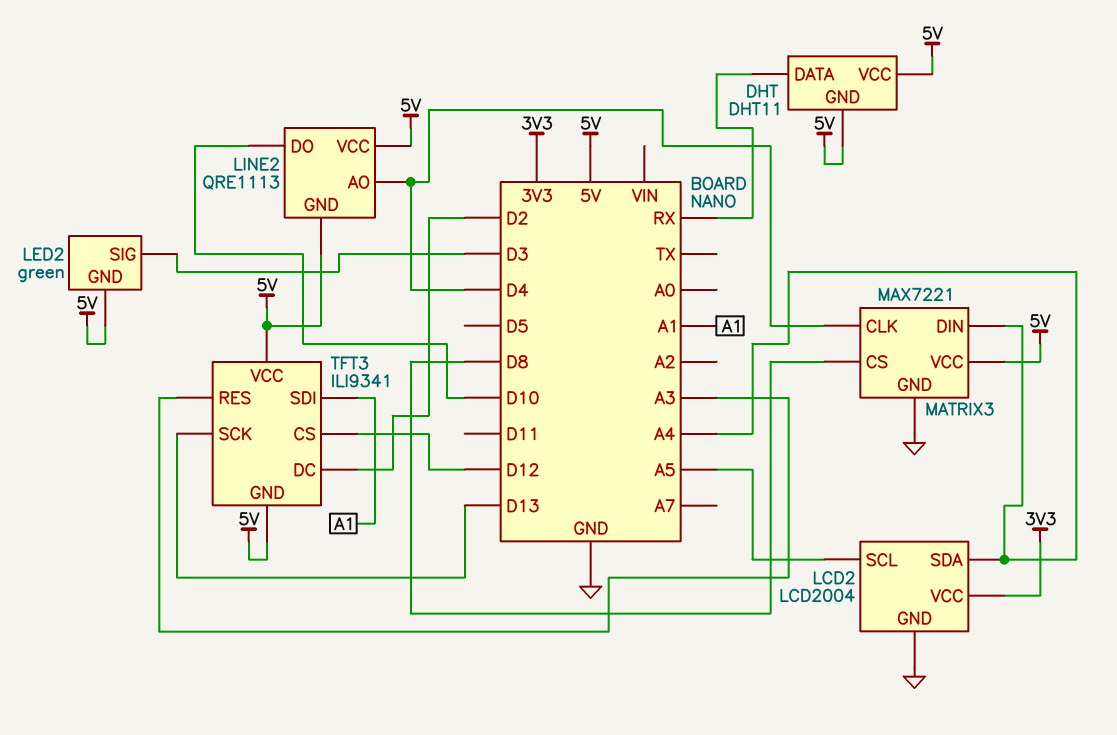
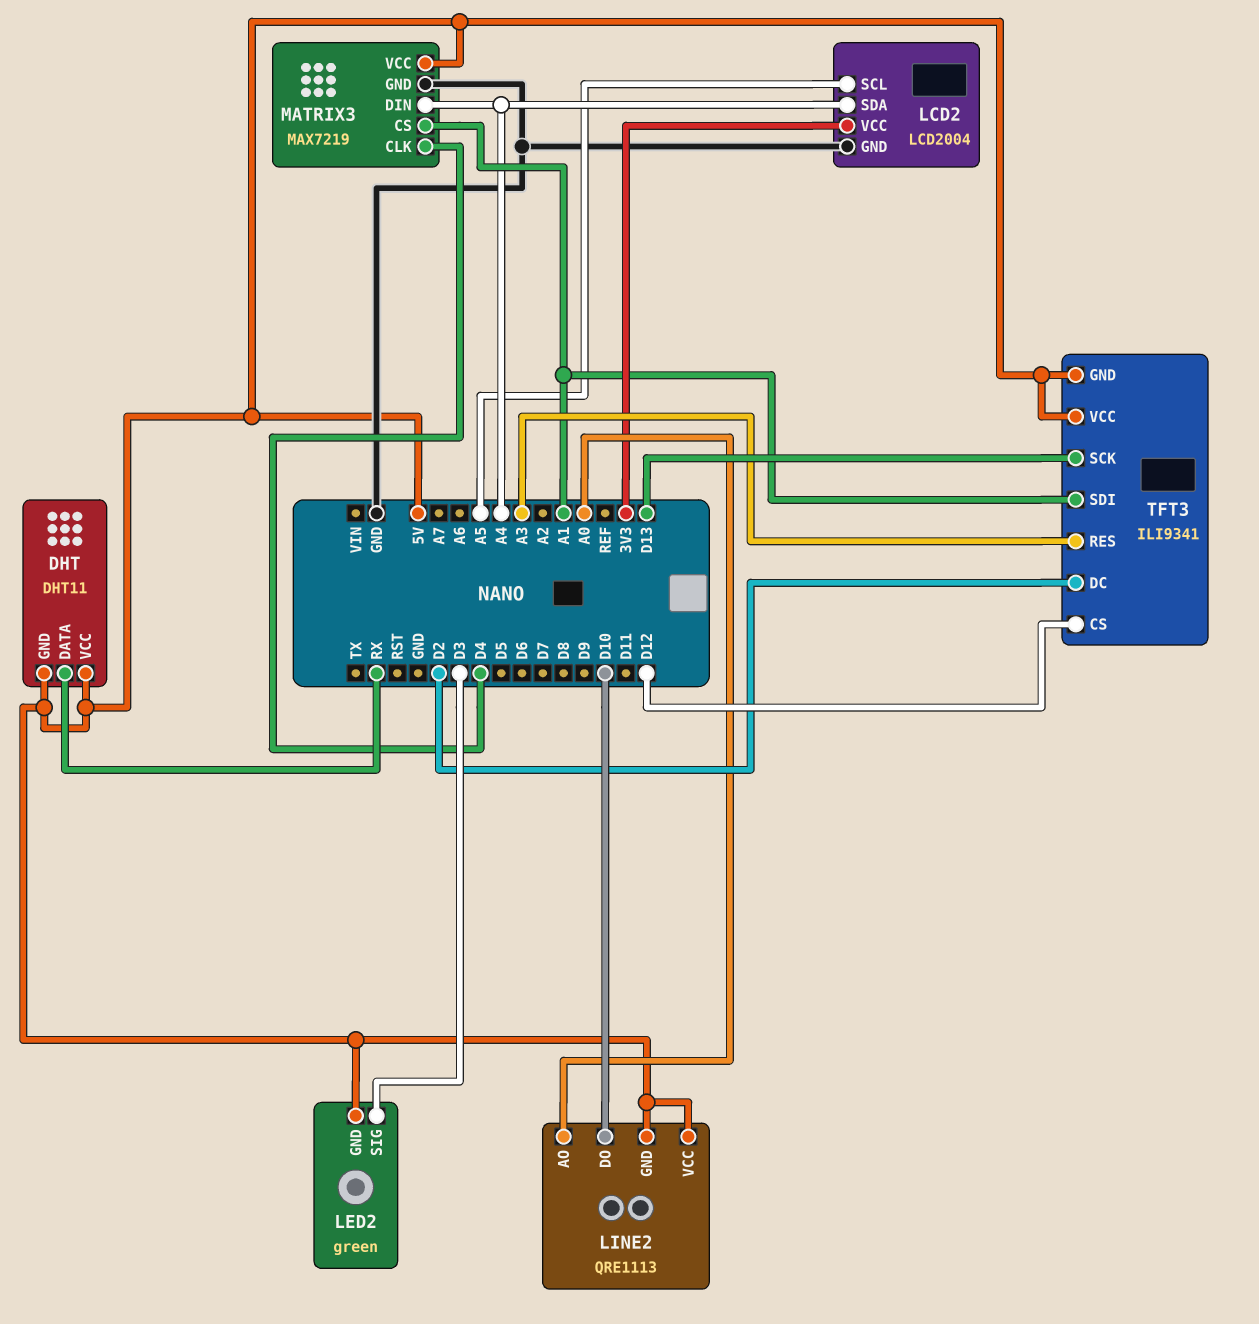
LINE2 pin AO: D4 -> A0
MATRIX3: MAX7221 -> MAX7219
MATRIX3 pin CS: D8 -> A1

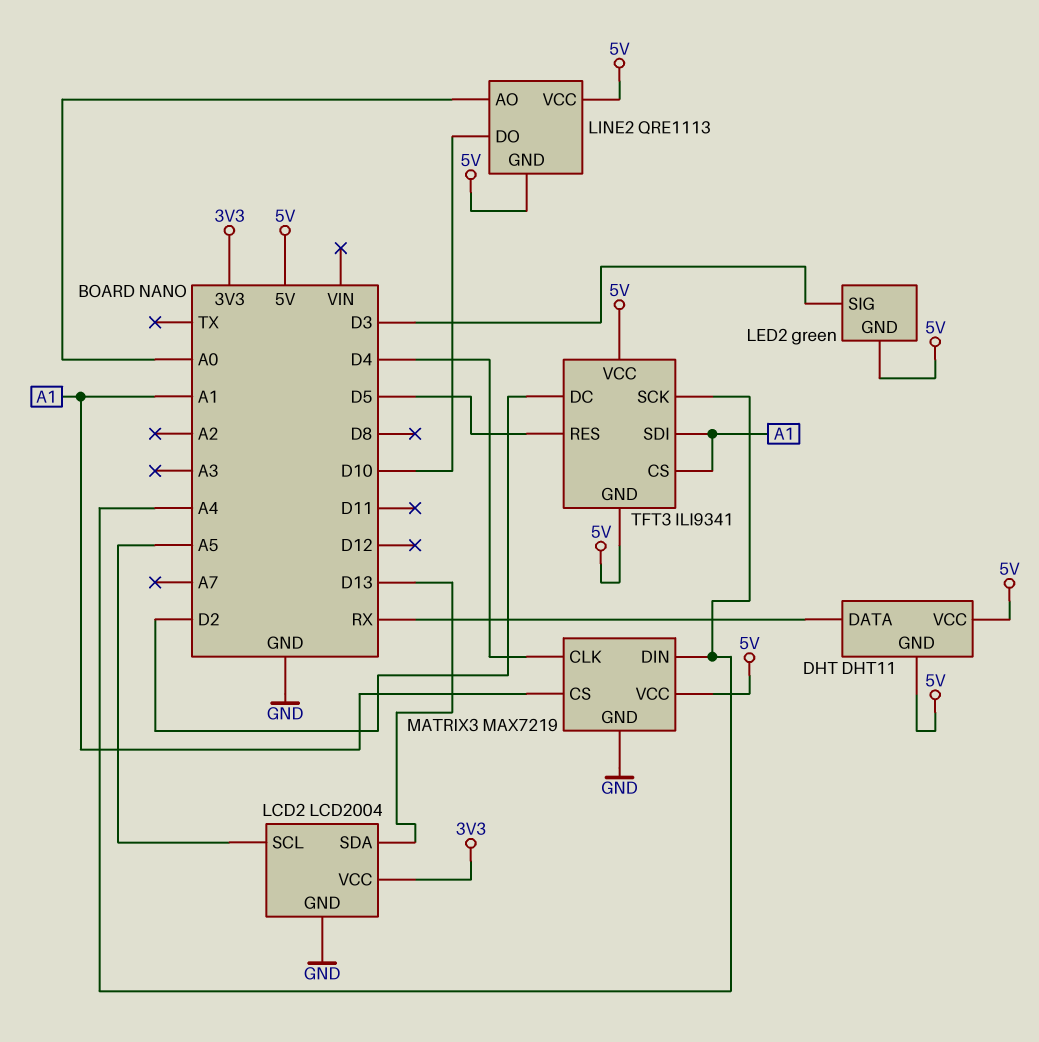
LCD2 pin SDA: A4 -> D13
TFT3 pin CS: D12 -> A1
TFT3 pin RES: A3 -> D5
TFT3 pin SCK: D13 -> A4

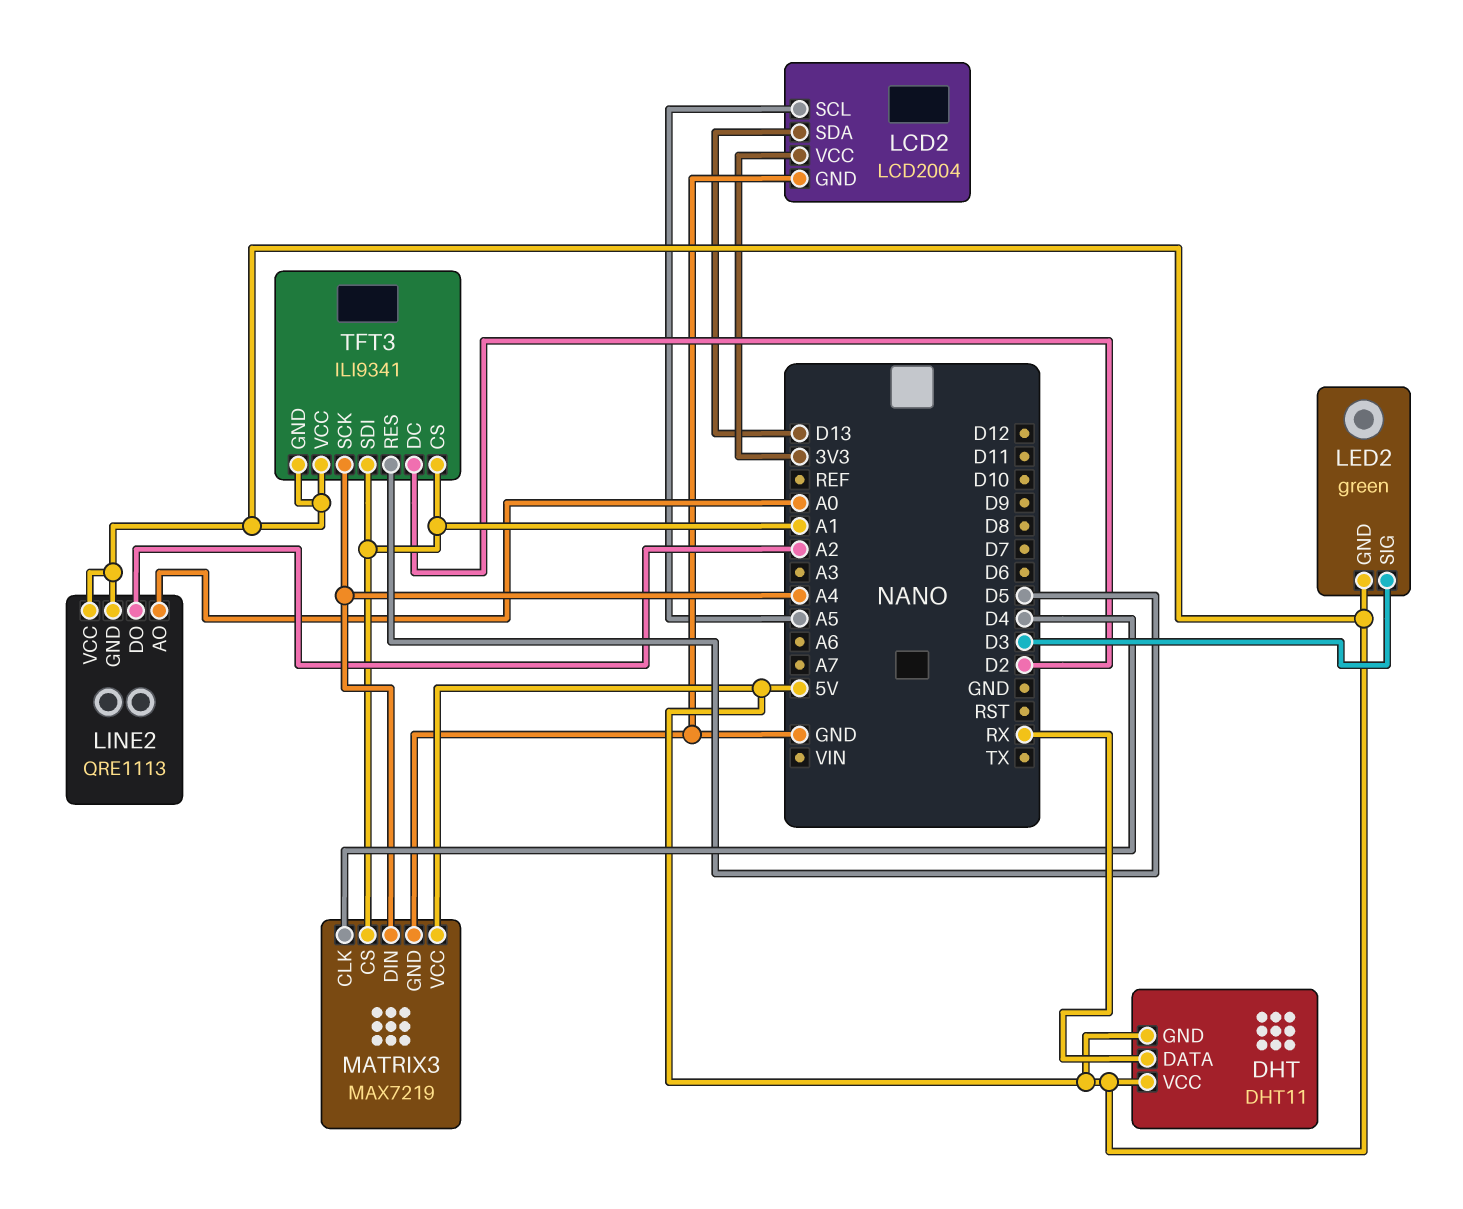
LINE2 pin DO: D10 -> A2

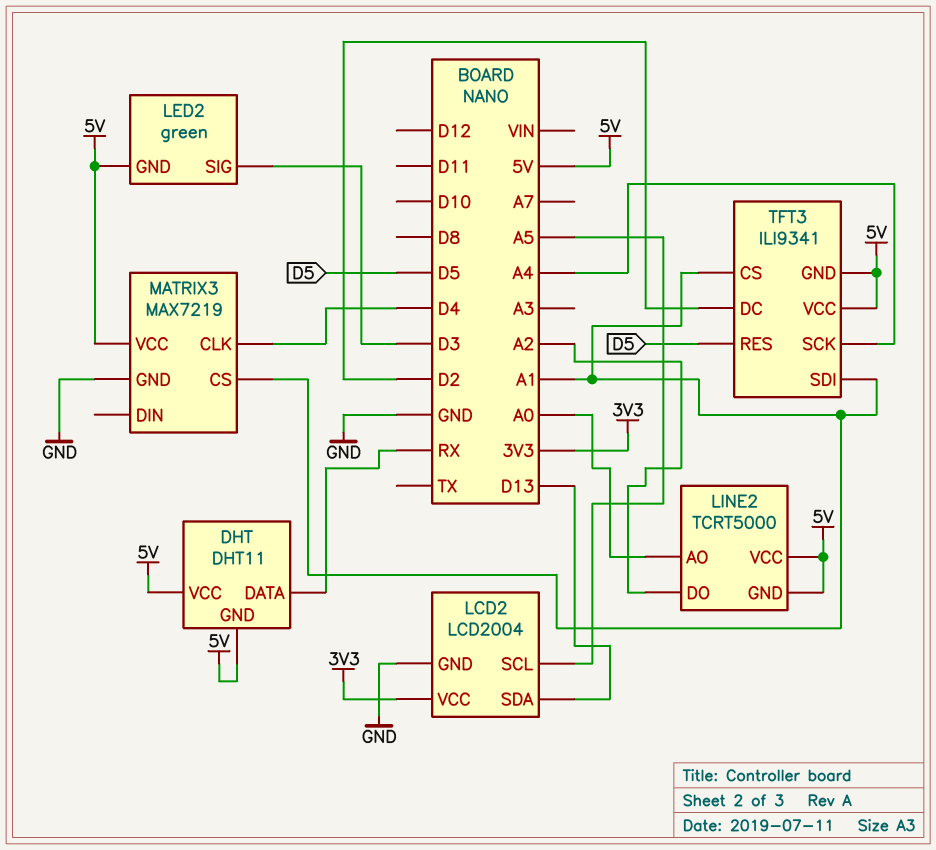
LINE2: QRE1113 -> TCRT5000
MATRIX3 pin DIN: A4 -> none

